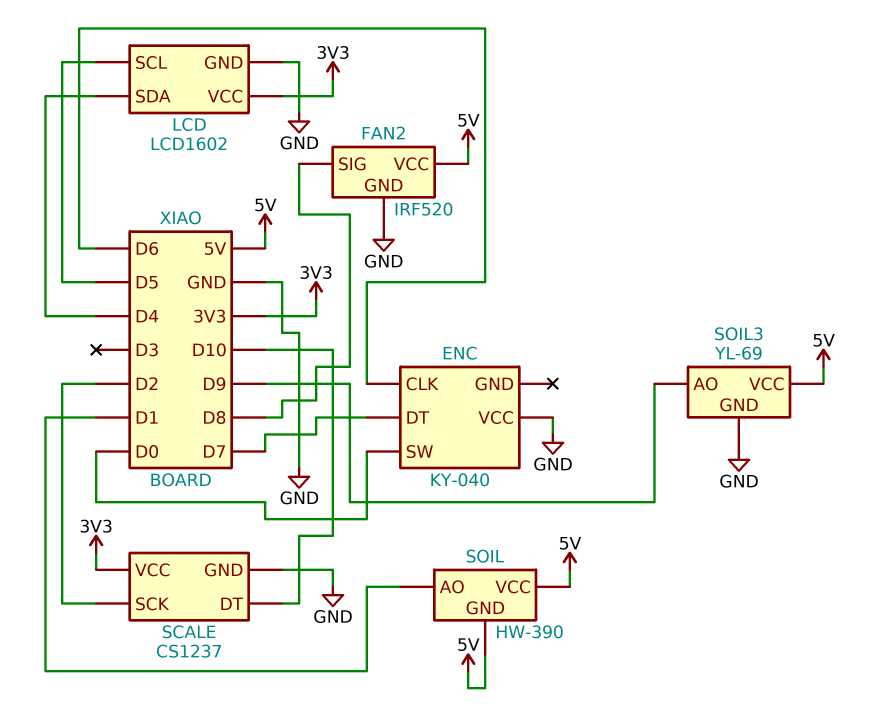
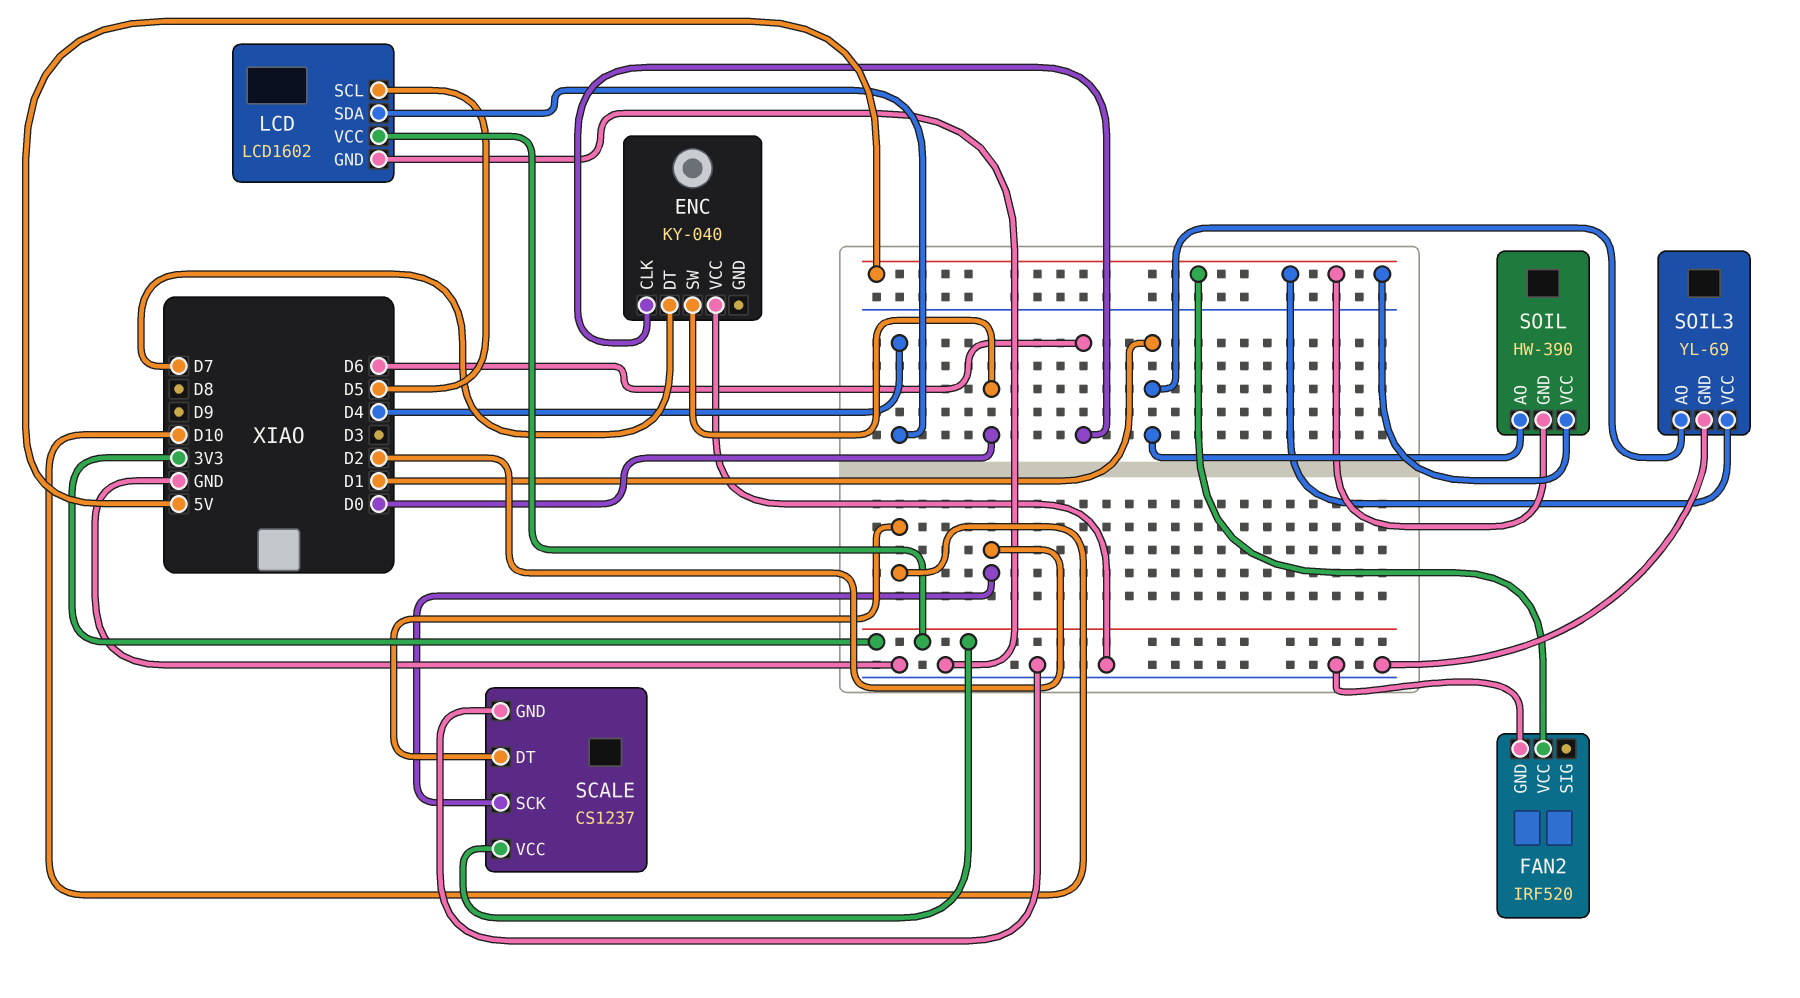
FAN2 pin SIG: D8 -> none
SOIL3 pin AO: D9 -> D1

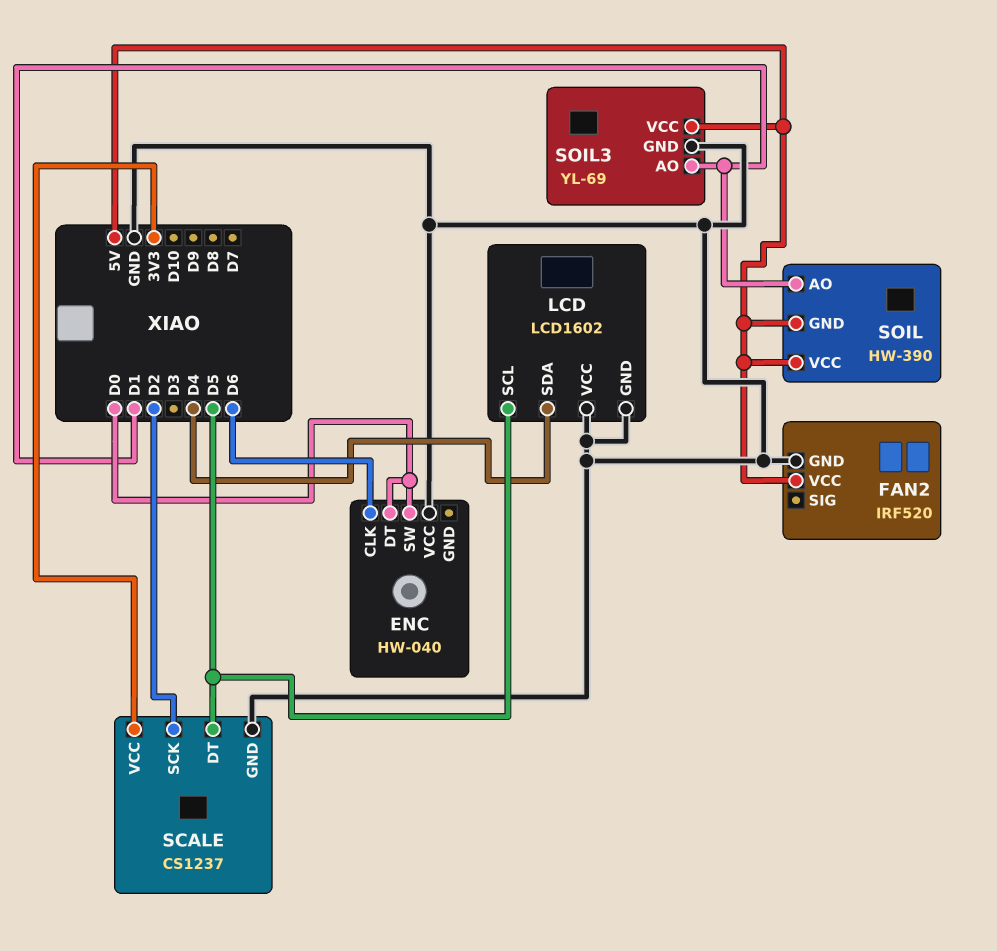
ENC: KY-040 -> HW-040
ENC pin DT: D7 -> D0
LCD pin VCC: 3V3 -> GND
SCALE pin DT: D10 -> D5

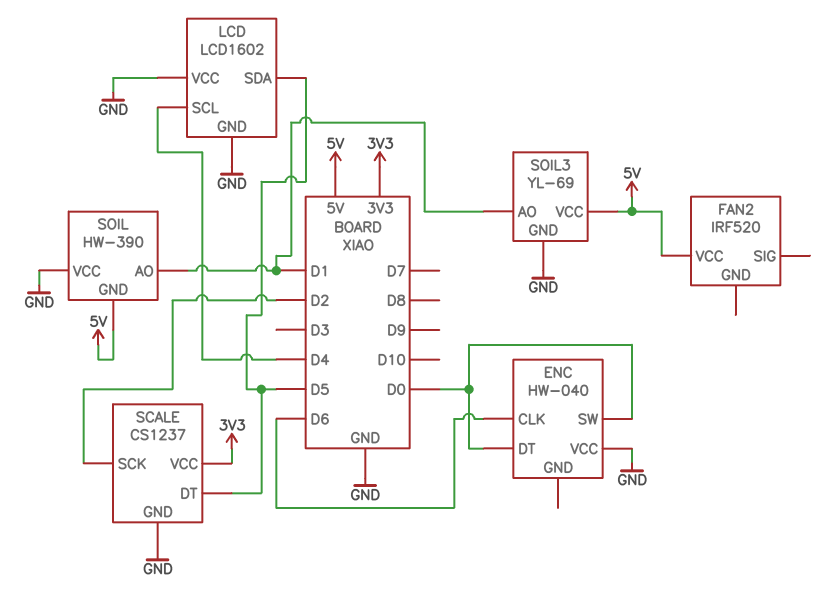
FAN2 pin GND: GND -> none
LCD pin SCL: D5 -> D4
LCD pin SDA: D4 -> D5
SOIL pin VCC: 5V -> GND

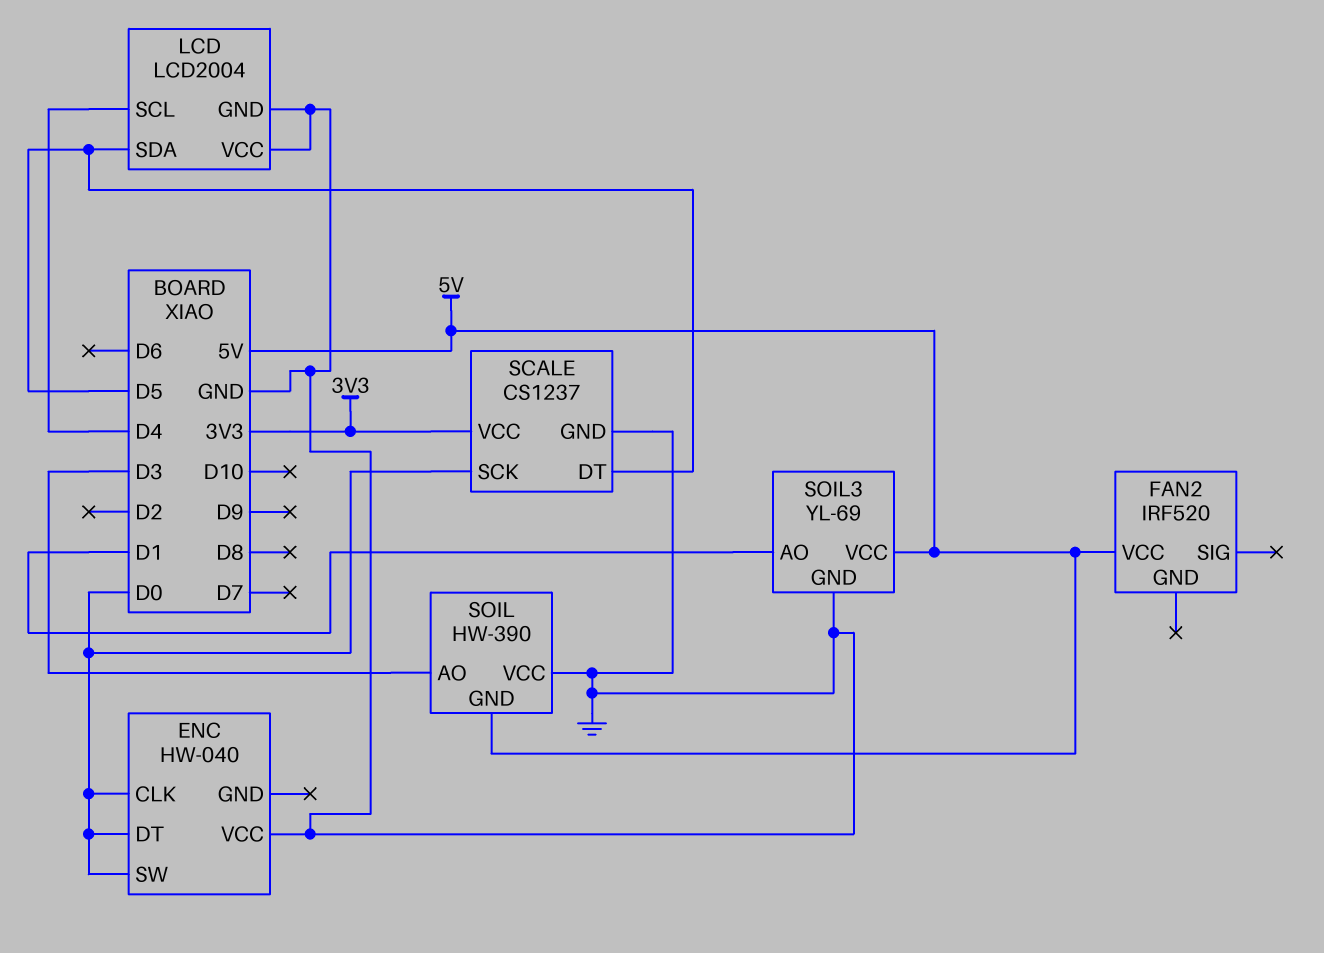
ENC pin CLK: D6 -> D0
LCD: LCD1602 -> LCD2004
SCALE pin SCK: D2 -> D0
SOIL pin AO: D1 -> D3

